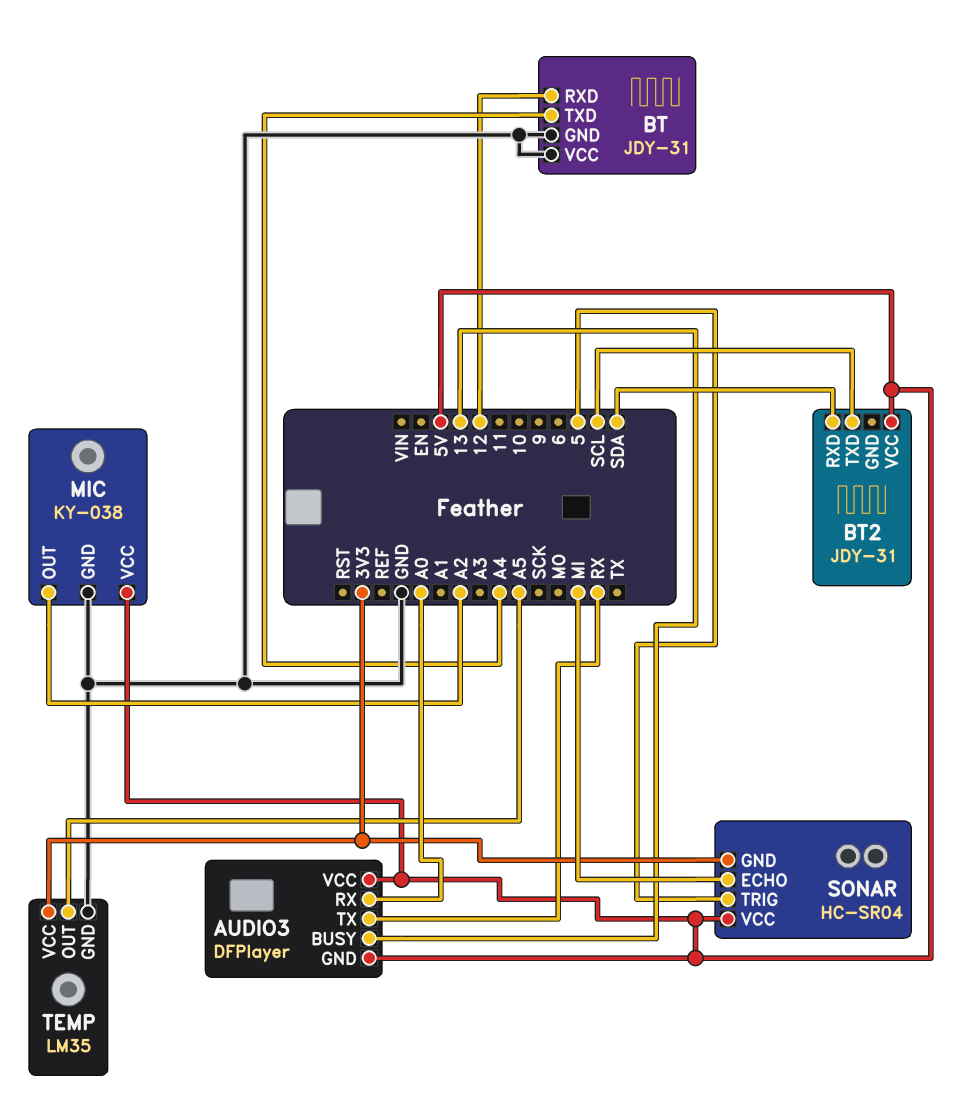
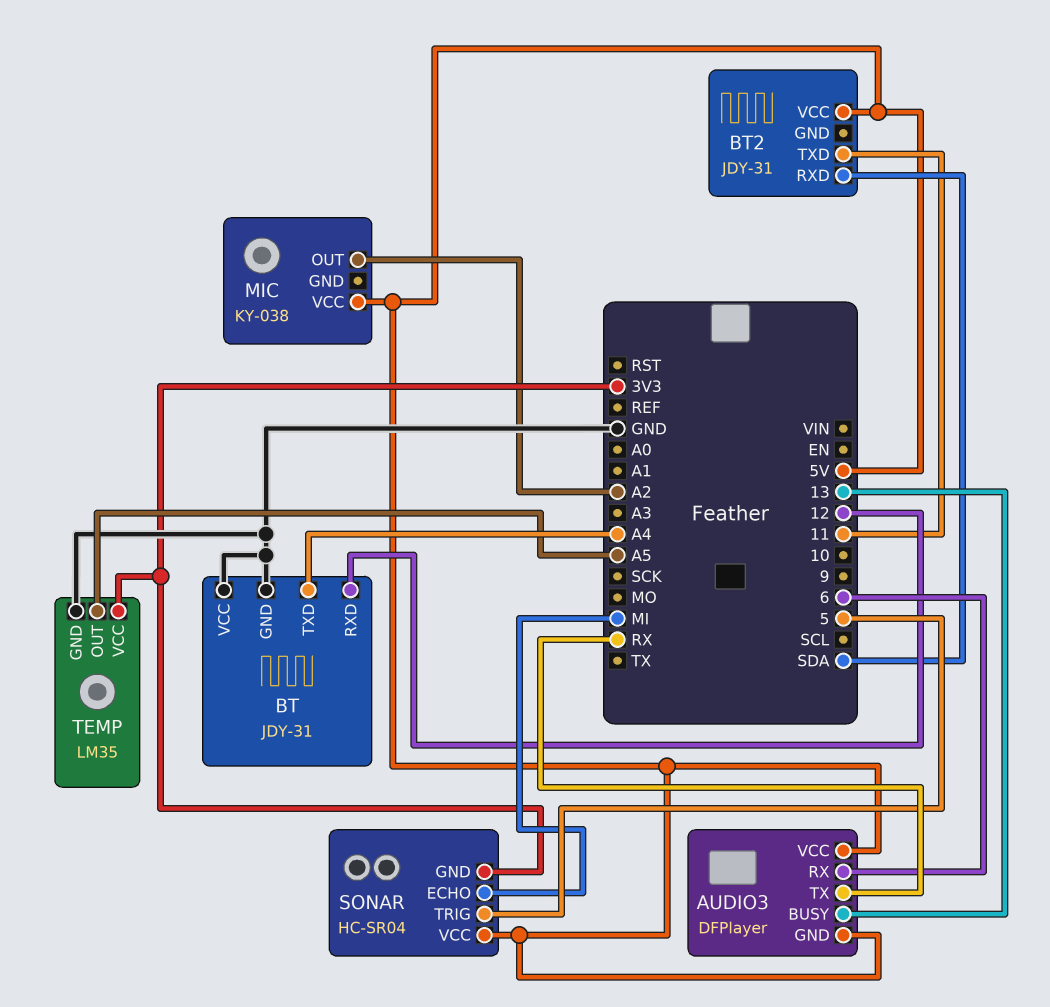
AUDIO3 pin RX: A0 -> 6
BT2 pin TXD: SCL -> 11
MIC pin GND: GND -> none

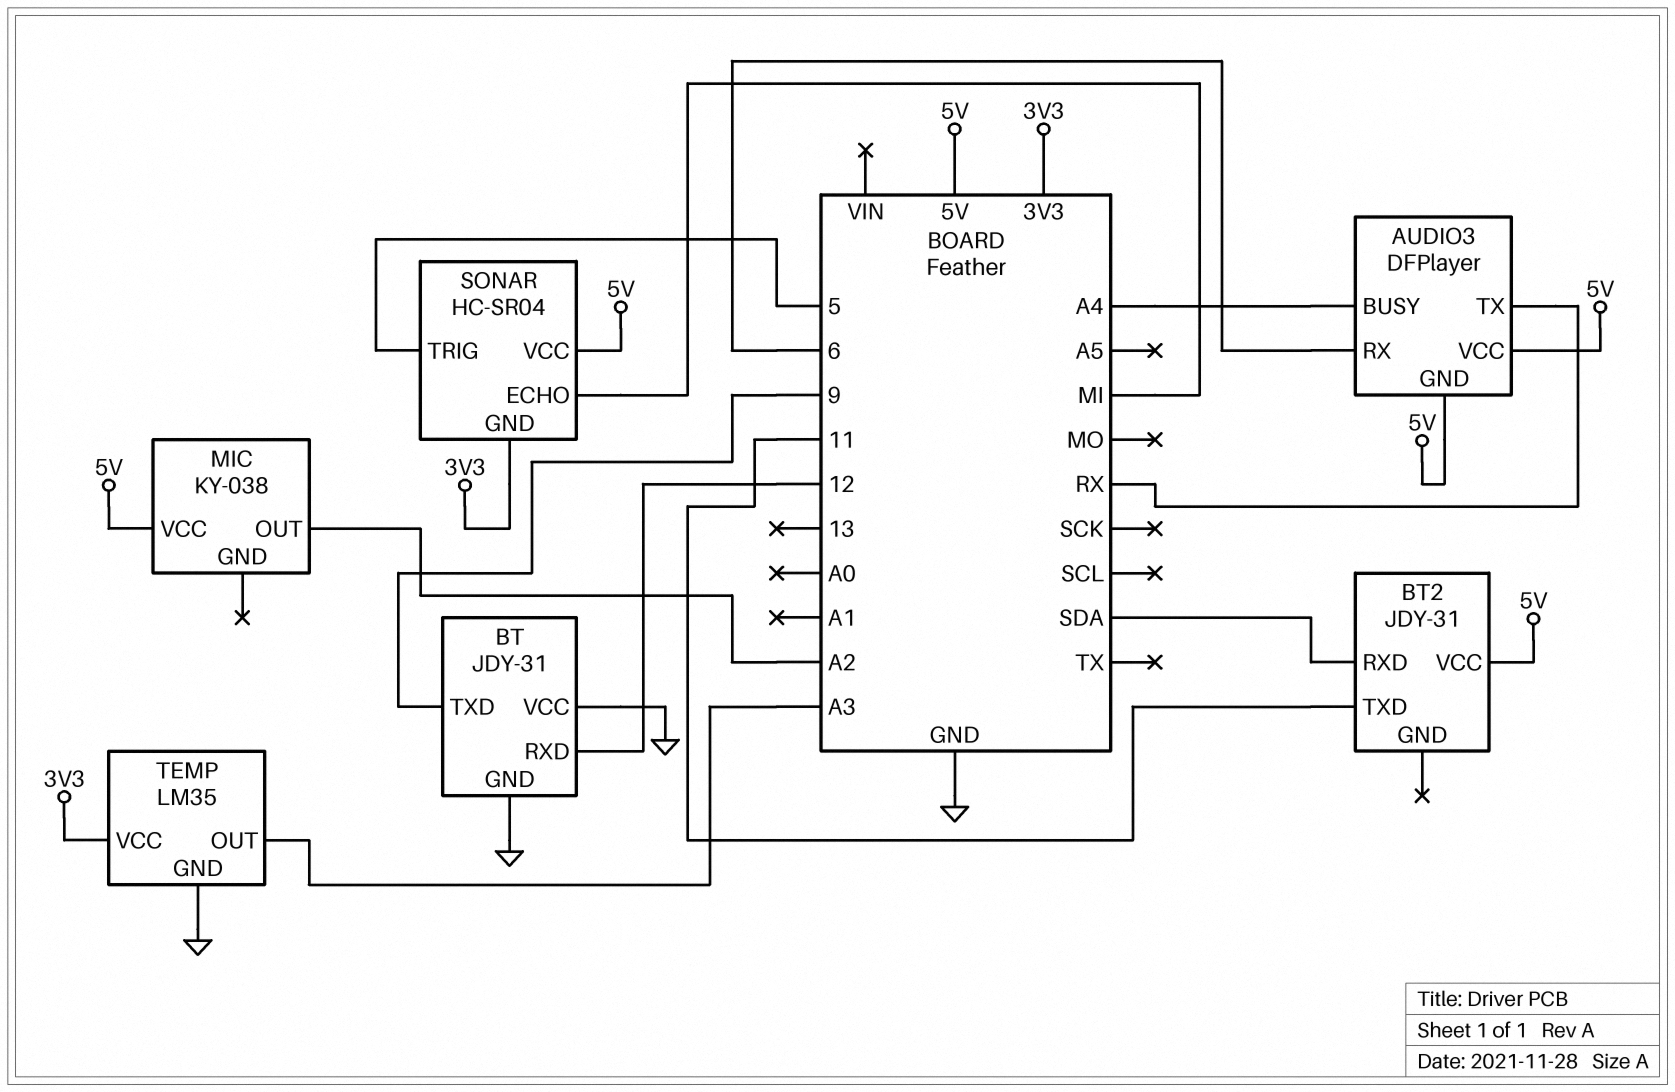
AUDIO3 pin BUSY: 13 -> A4
BT pin TXD: A4 -> 9
TEMP pin OUT: A5 -> A3

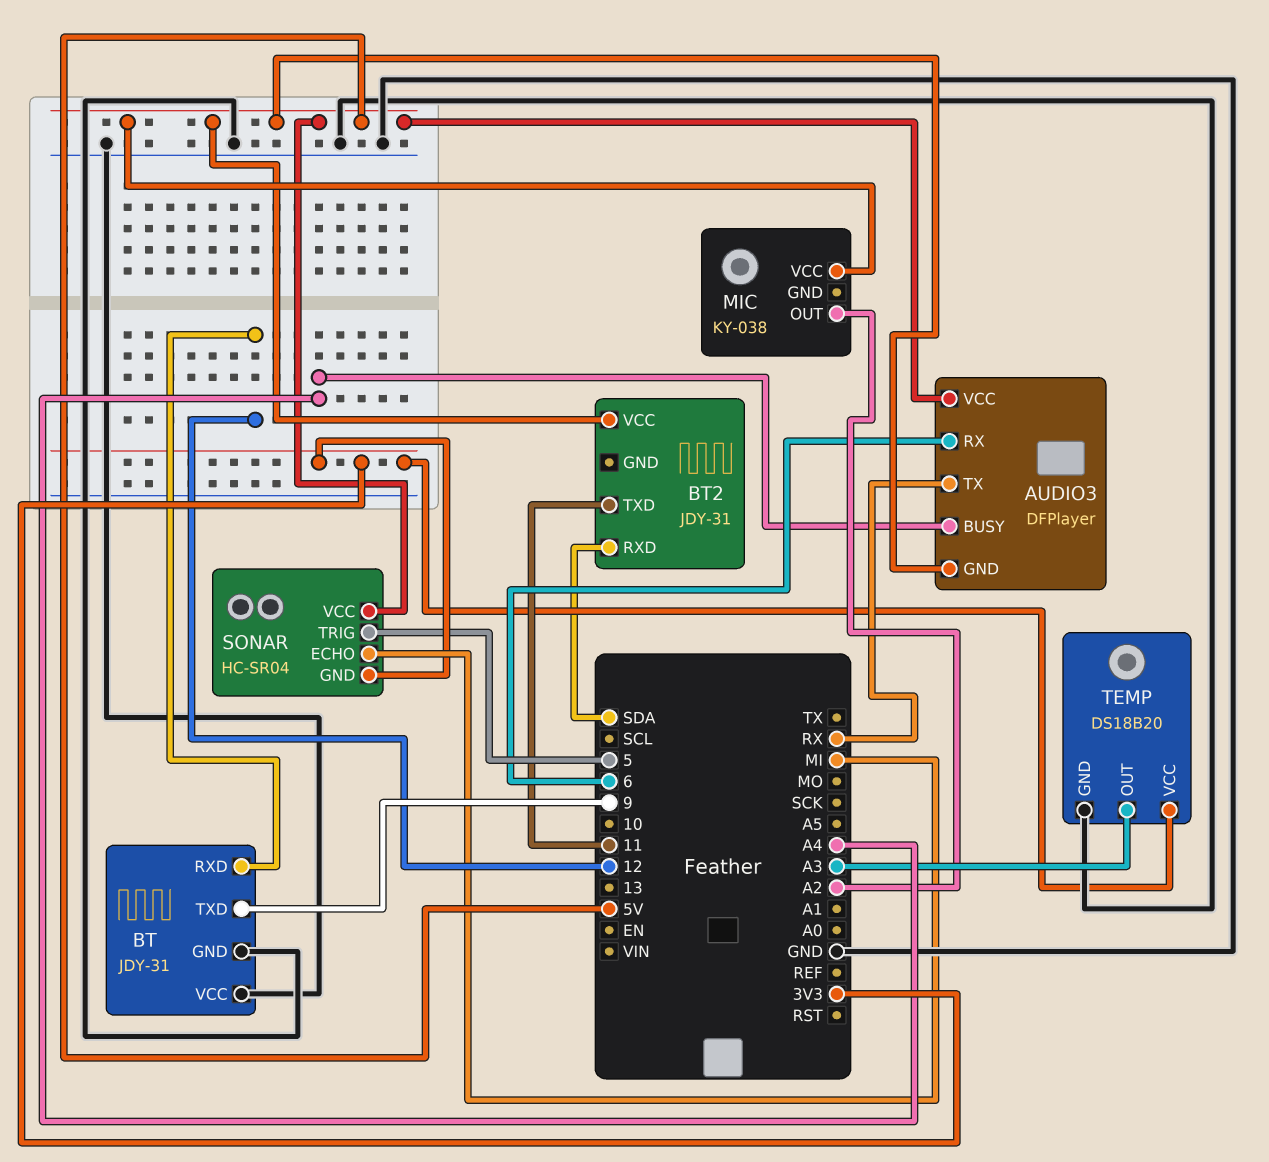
TEMP: LM35 -> DS18B20

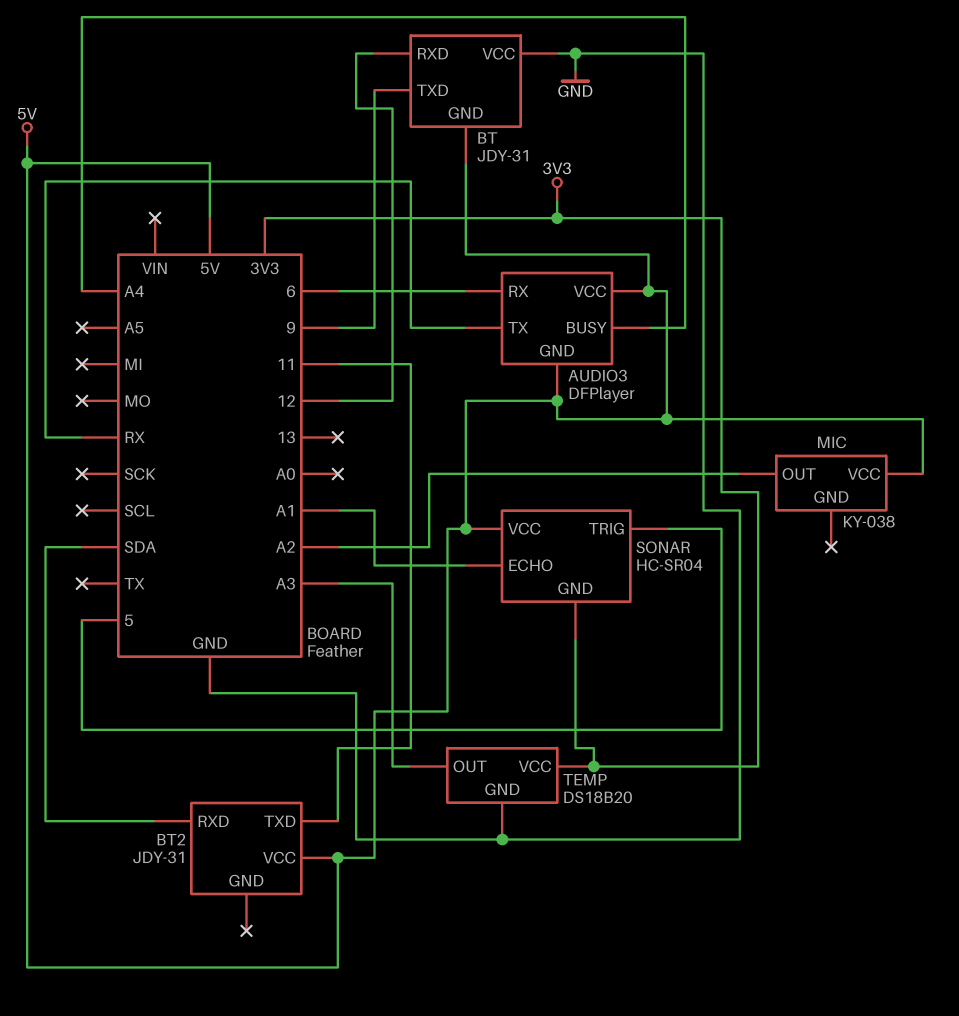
BT pin GND: GND -> 5V
SONAR pin ECHO: MI -> A1

